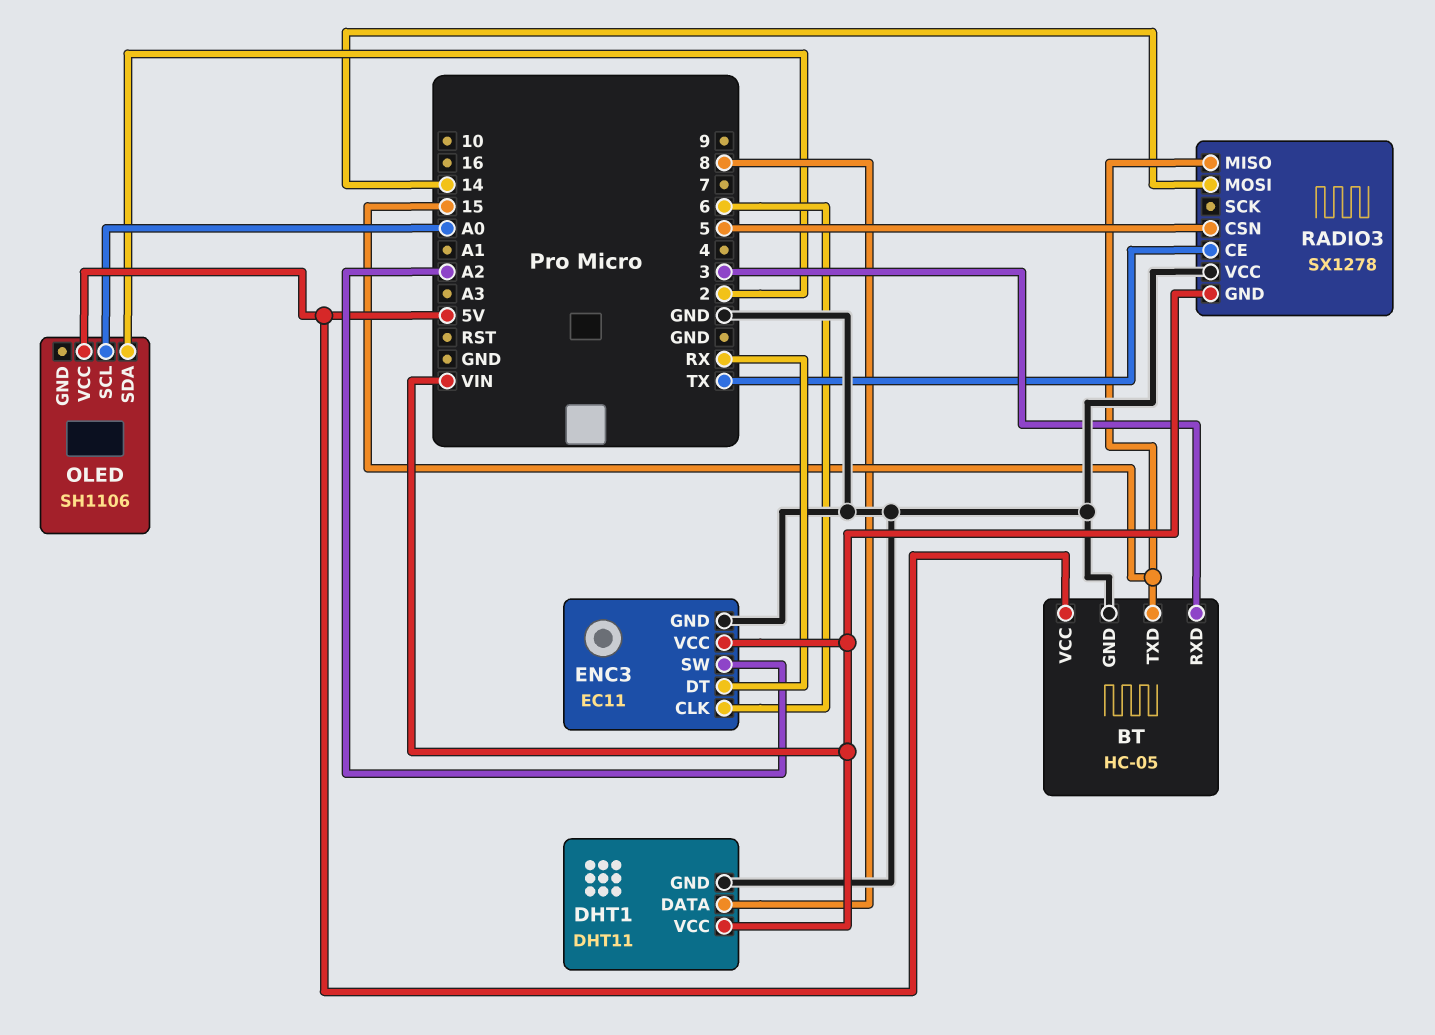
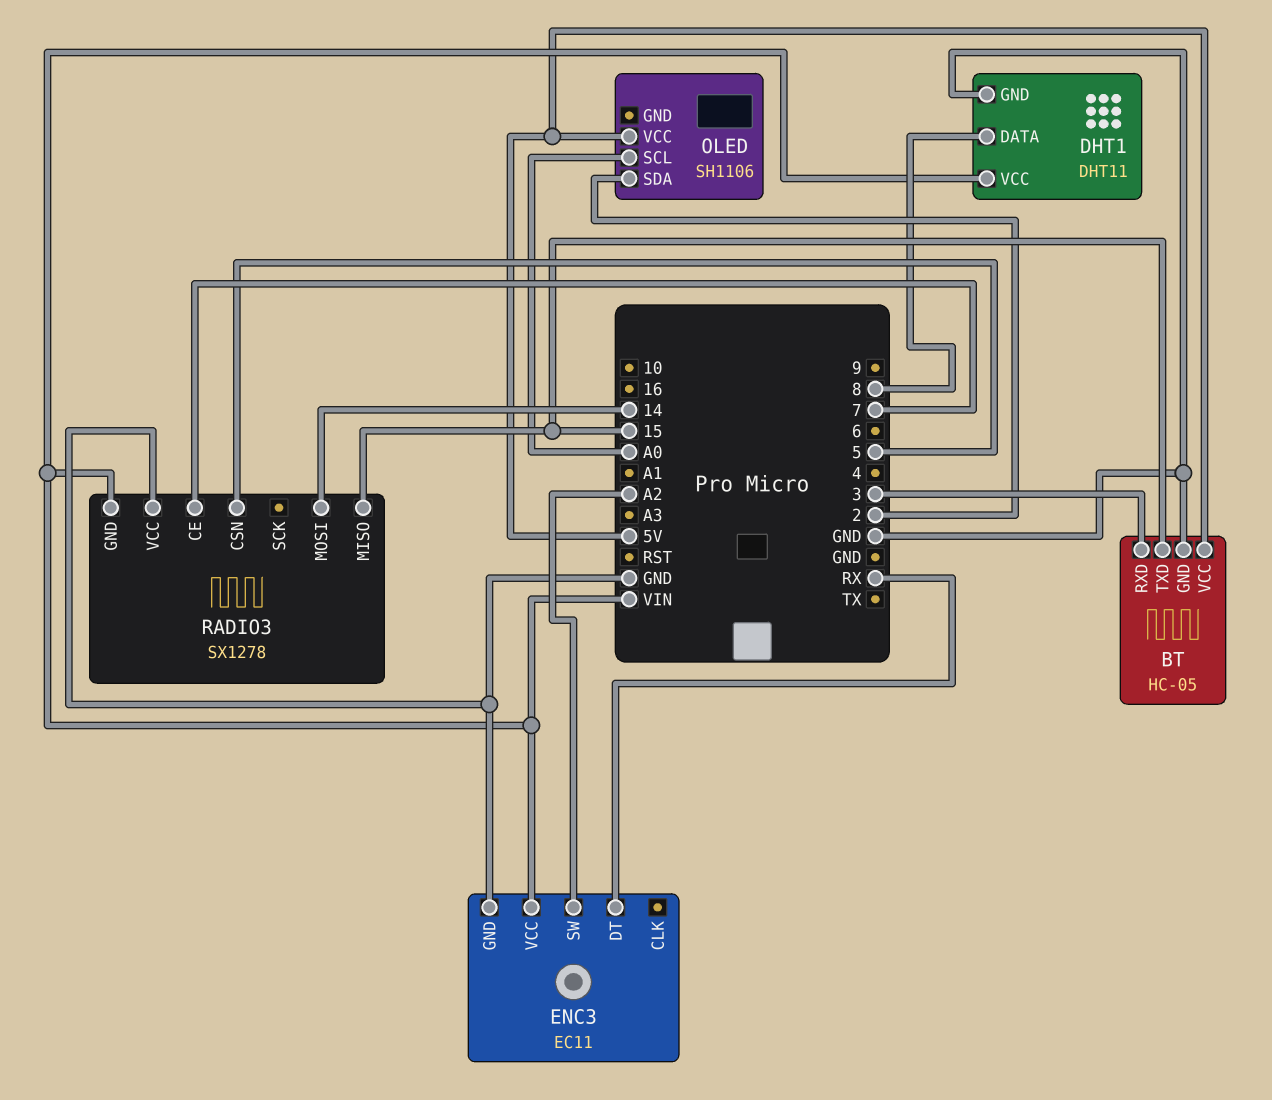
ENC3 pin CLK: 6 -> none
RADIO3 pin CE: TX -> 7

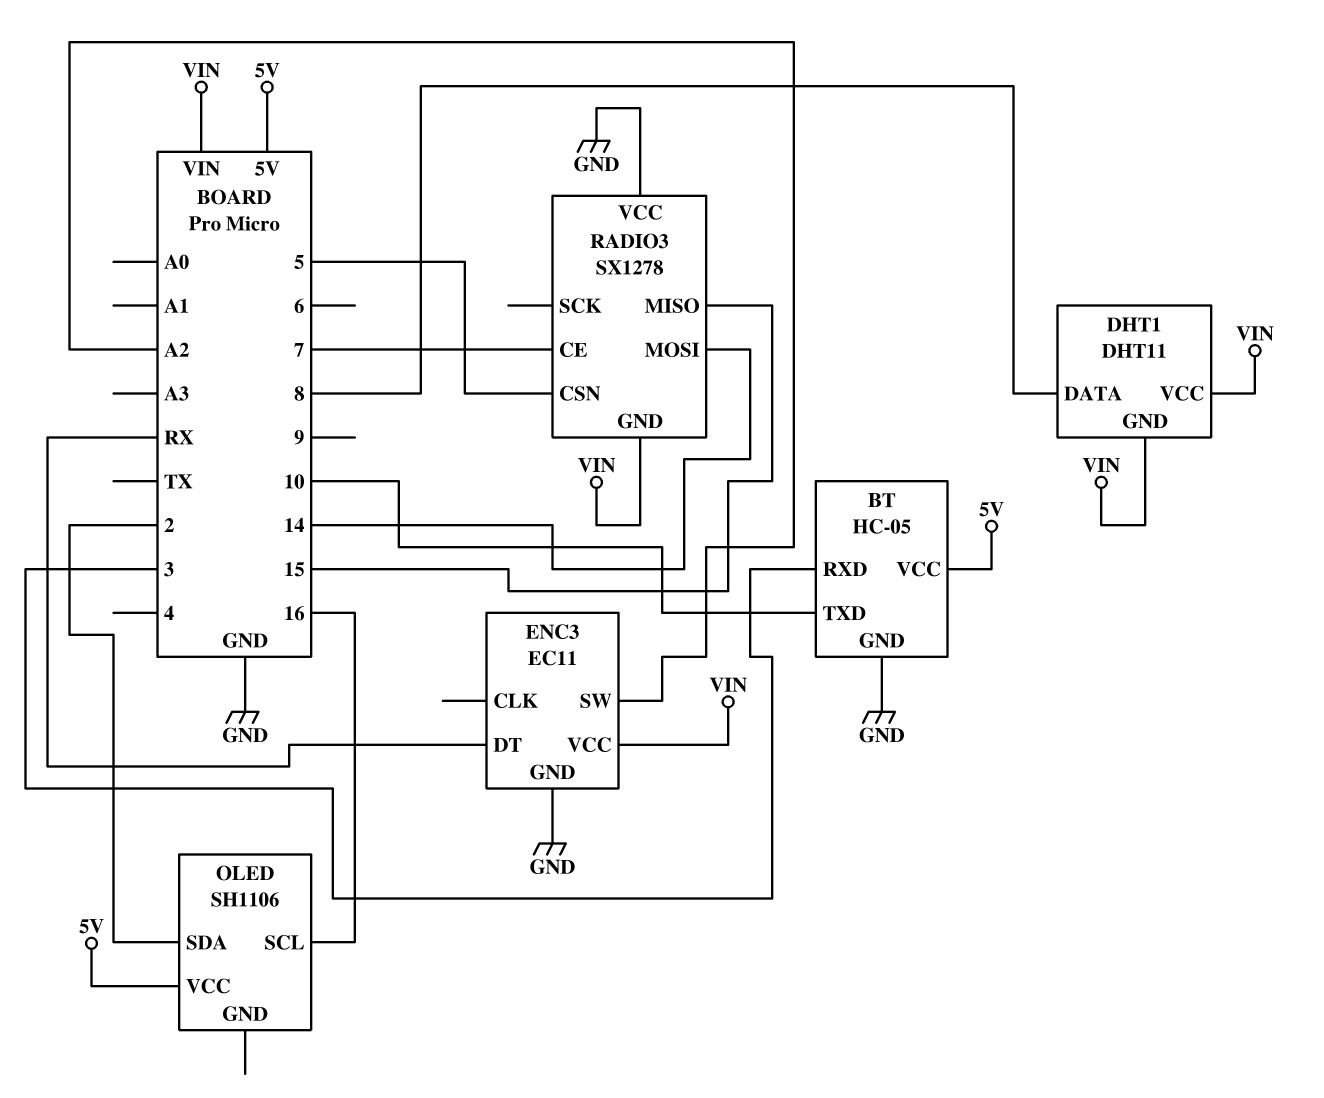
BT pin TXD: 15 -> 10
DHT1 pin GND: GND -> VIN
OLED pin SCL: A0 -> 16

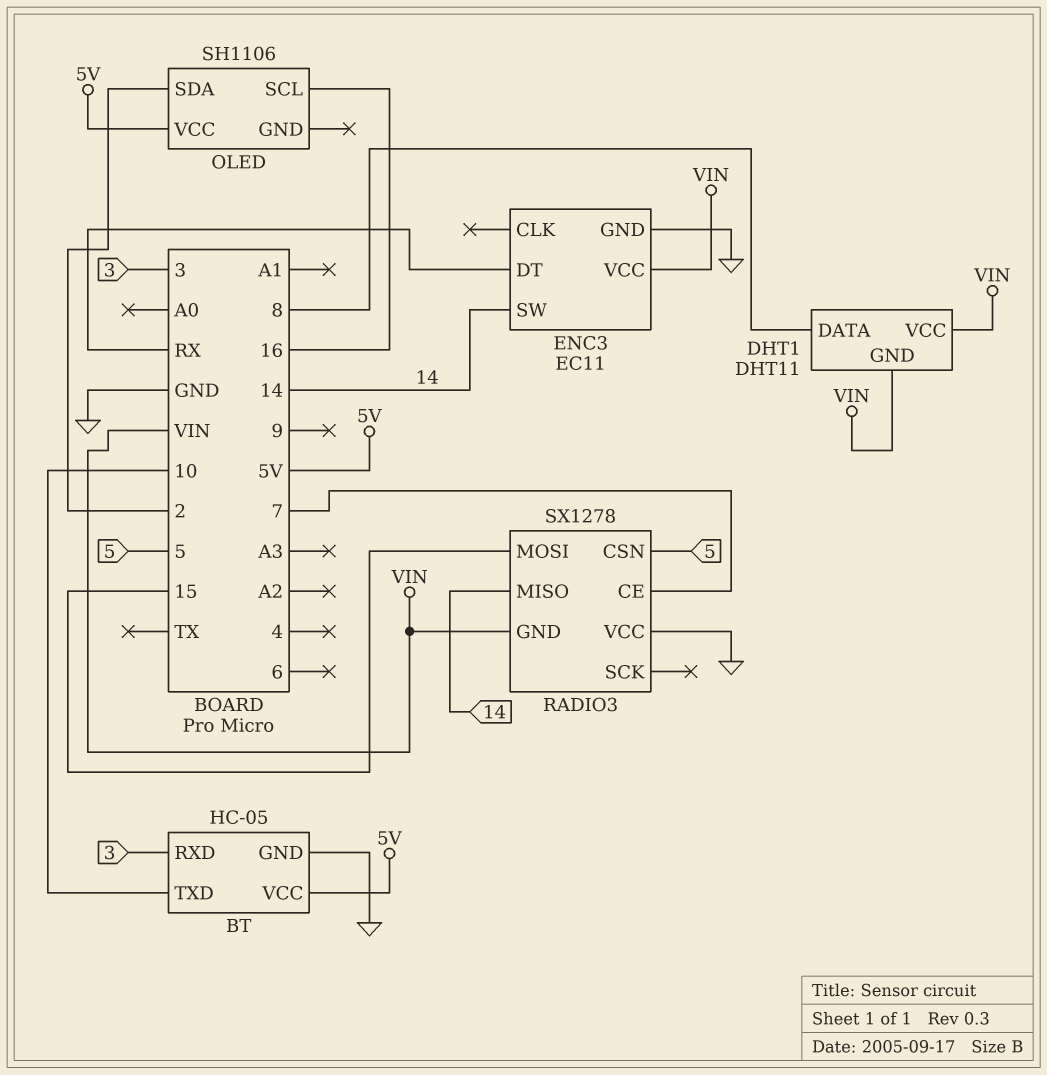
ENC3 pin SW: A2 -> 14
RADIO3 pin MISO: 15 -> 14
RADIO3 pin MOSI: 14 -> 15

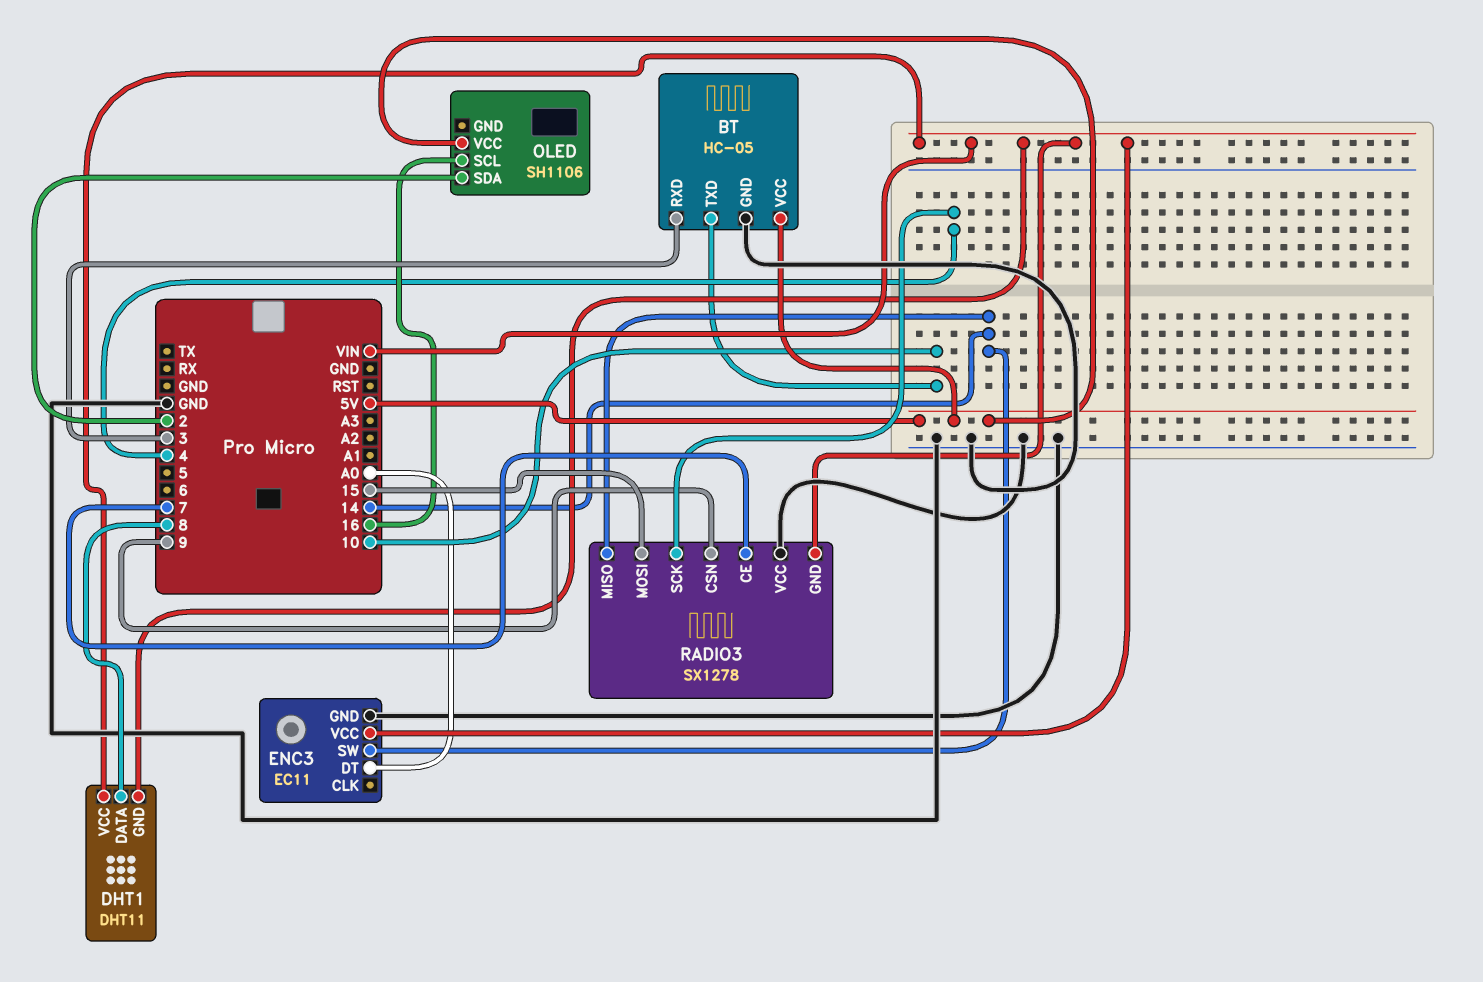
ENC3 pin DT: RX -> A0
RADIO3 pin CSN: 5 -> 9
RADIO3 pin SCK: none -> 4

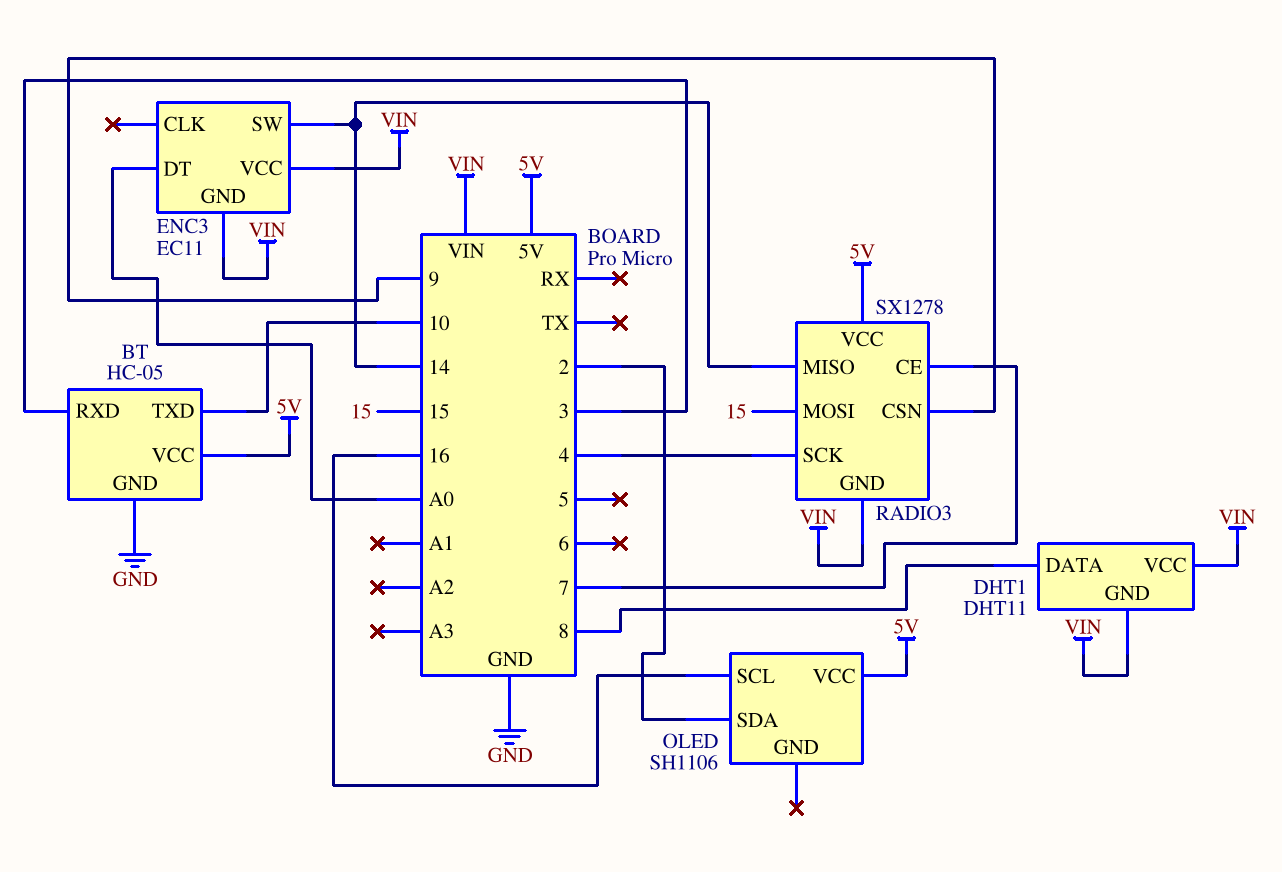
ENC3 pin GND: GND -> VIN
RADIO3 pin VCC: GND -> 5V

